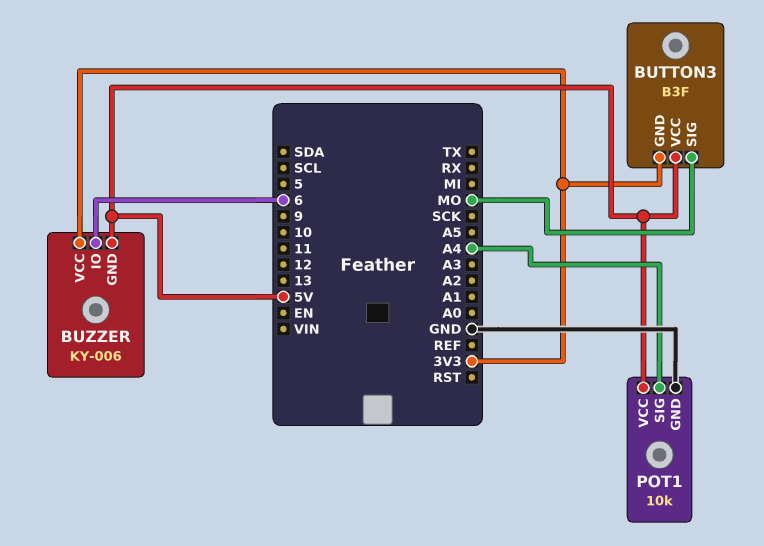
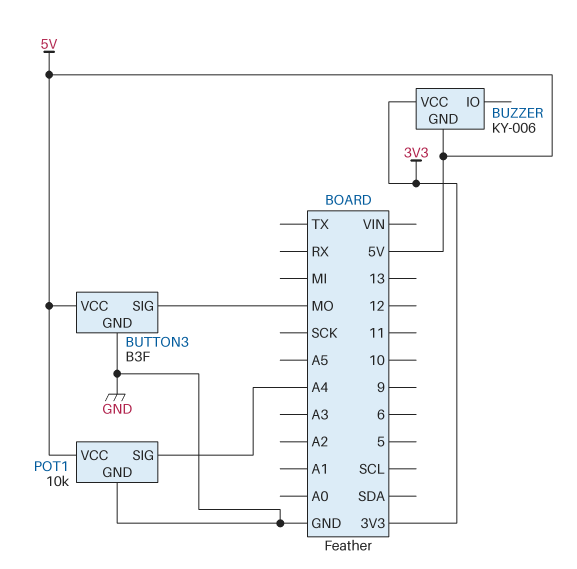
BUTTON3 pin GND: 3V3 -> GND
BUZZER pin IO: 6 -> none

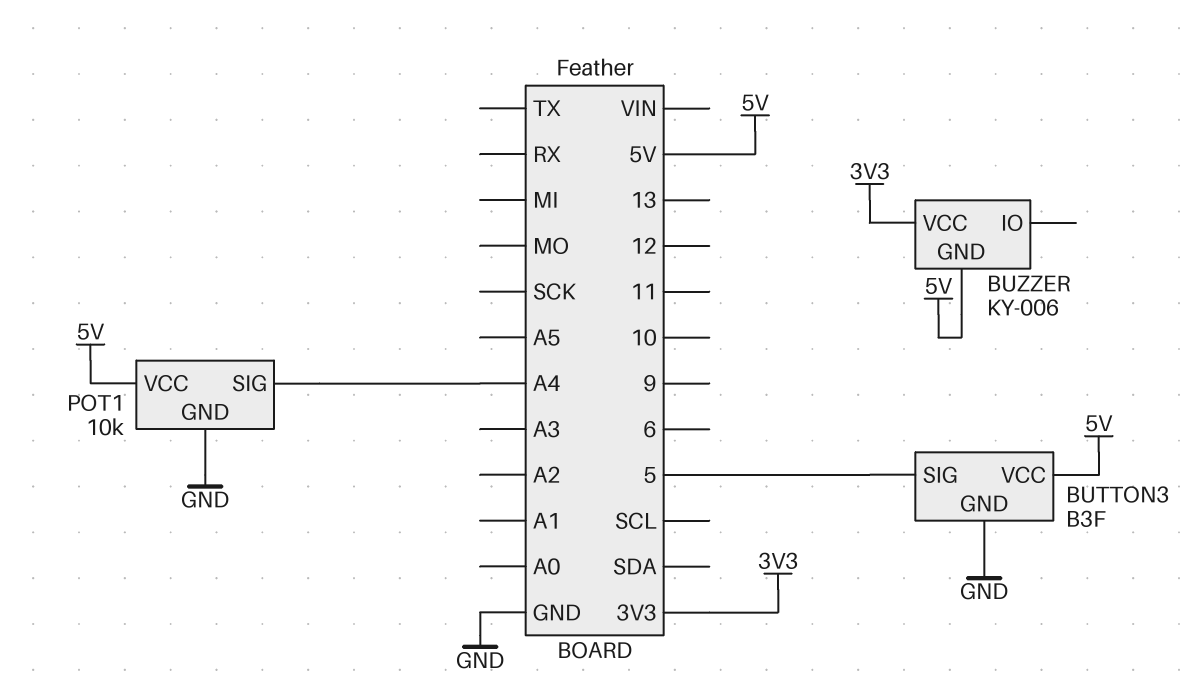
BUTTON3 pin SIG: MO -> 5

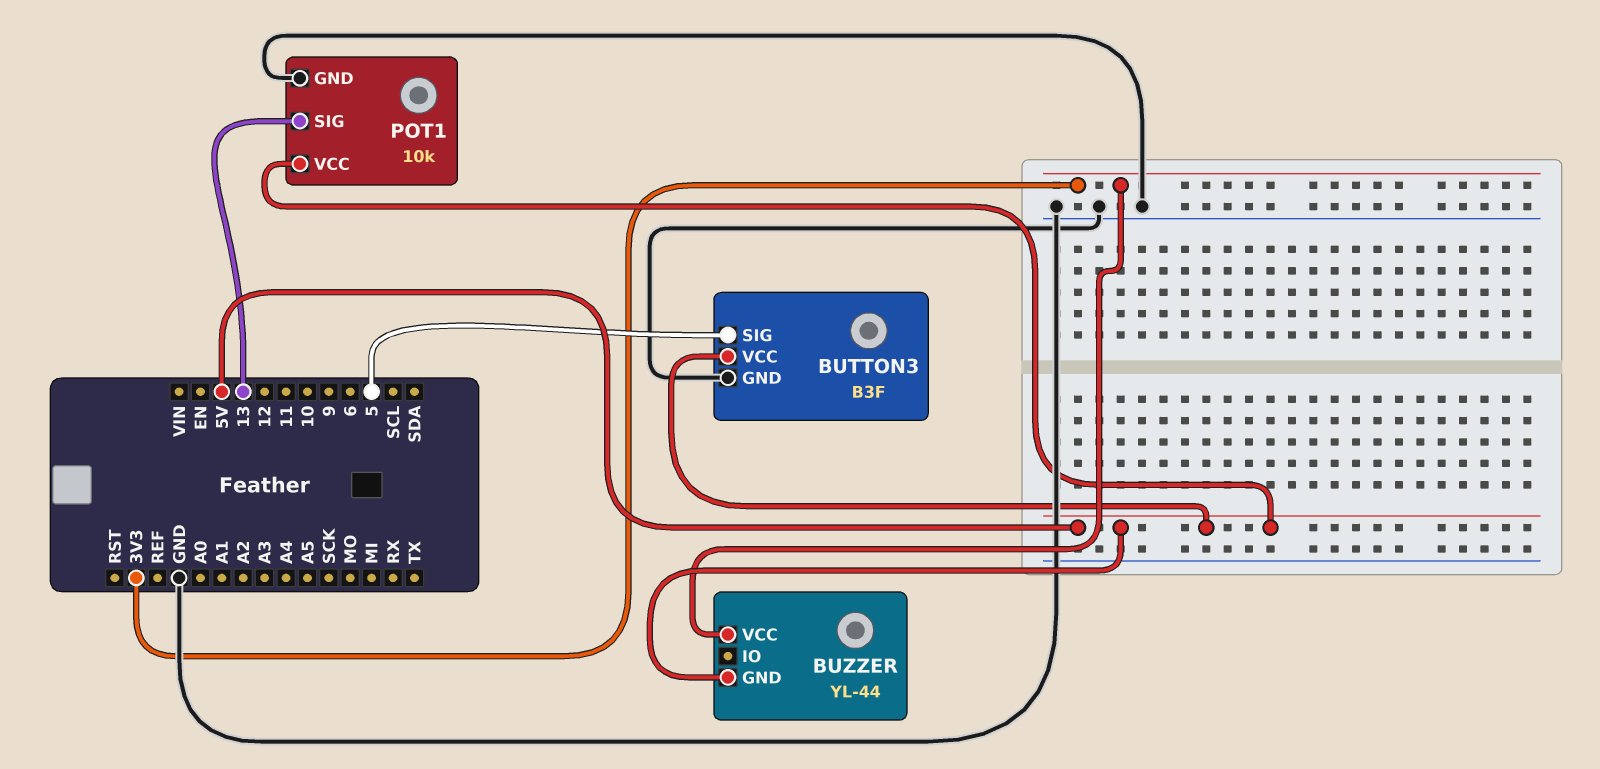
BUZZER: KY-006 -> YL-44
POT1 pin SIG: A4 -> 13

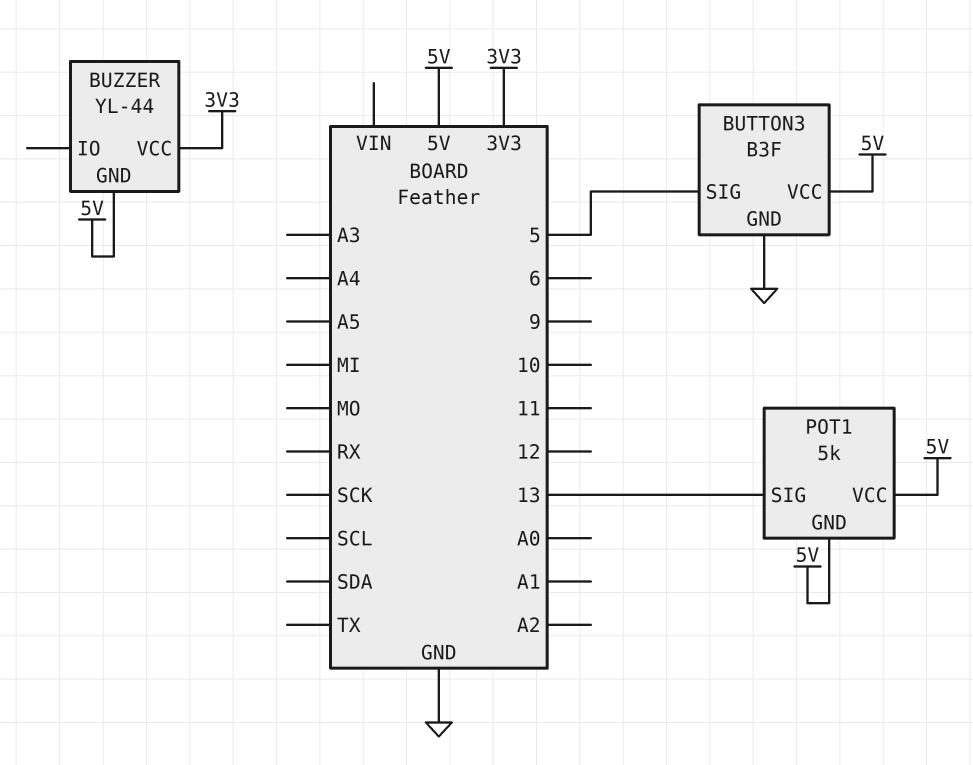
POT1: 10k -> 5k
POT1 pin GND: GND -> 5V

